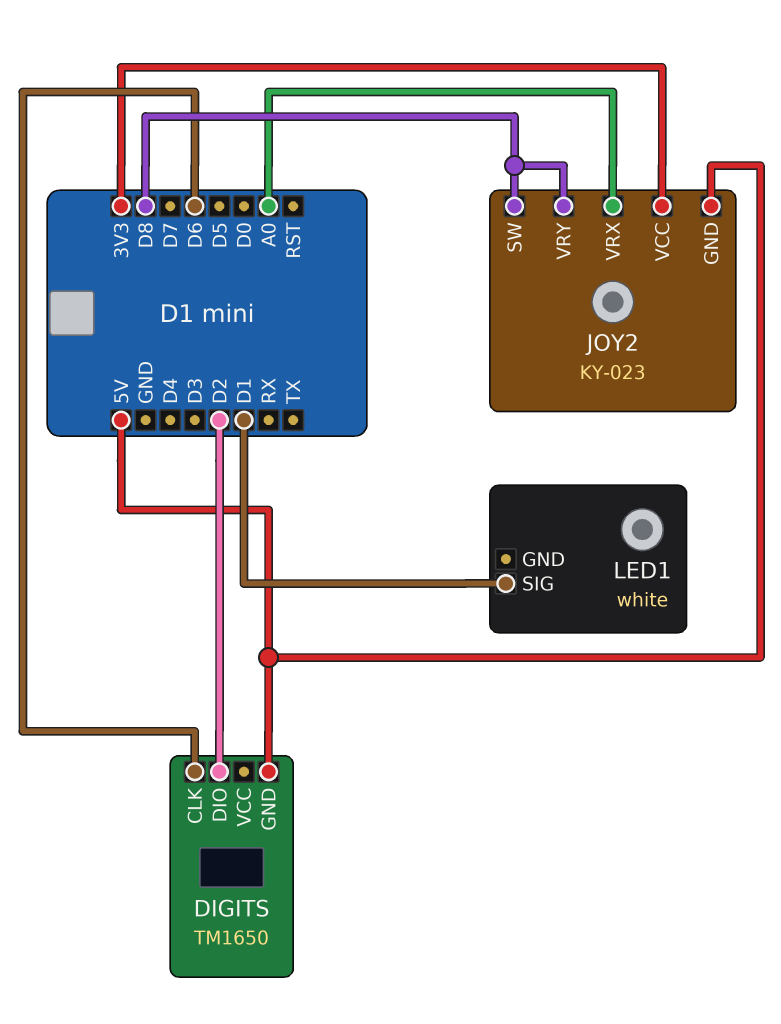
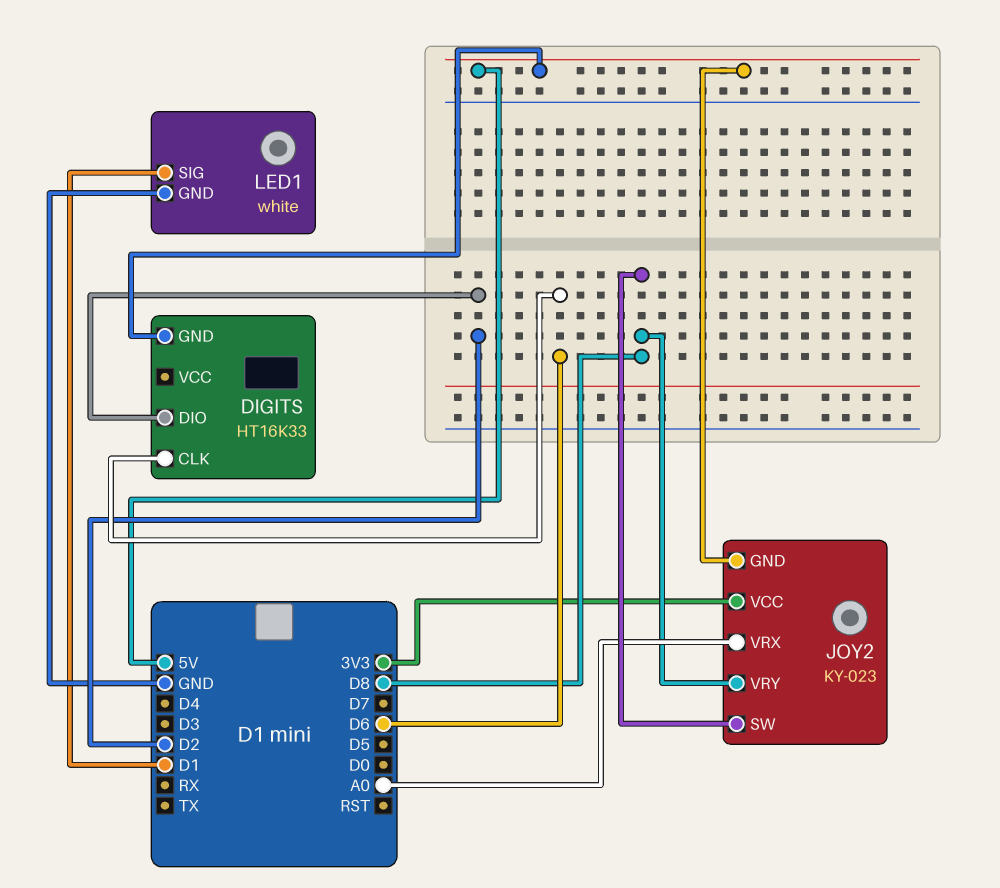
DIGITS: TM1650 -> HT16K33
LED1 pin GND: none -> GND

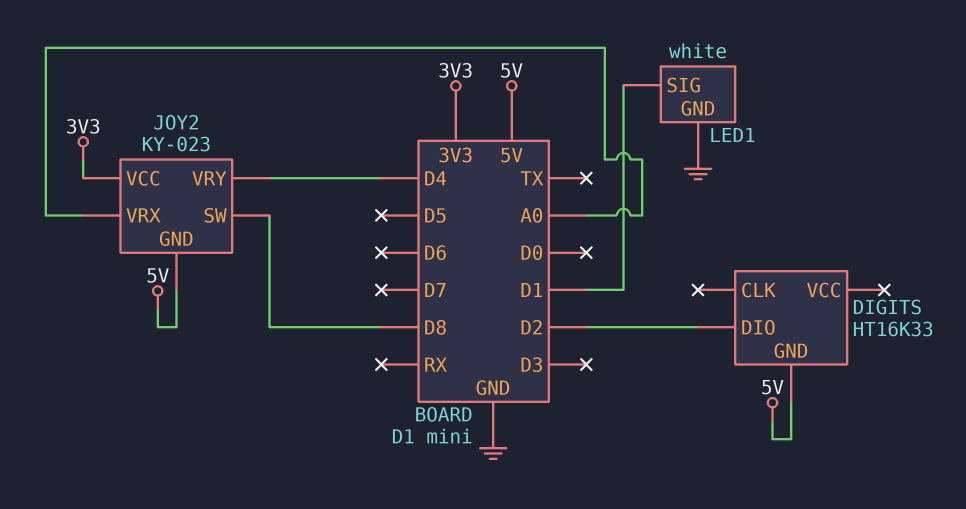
DIGITS pin CLK: D6 -> none
JOY2 pin VRY: D8 -> D4

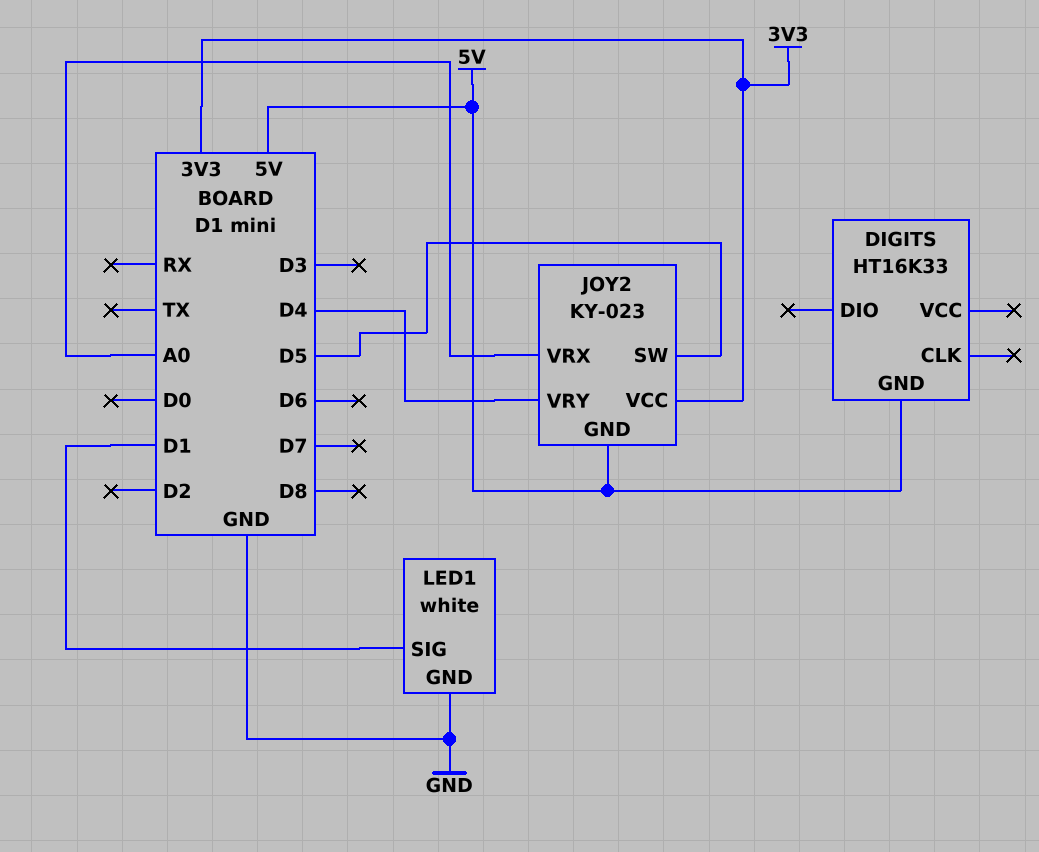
DIGITS pin DIO: D2 -> none
JOY2 pin SW: D8 -> D5

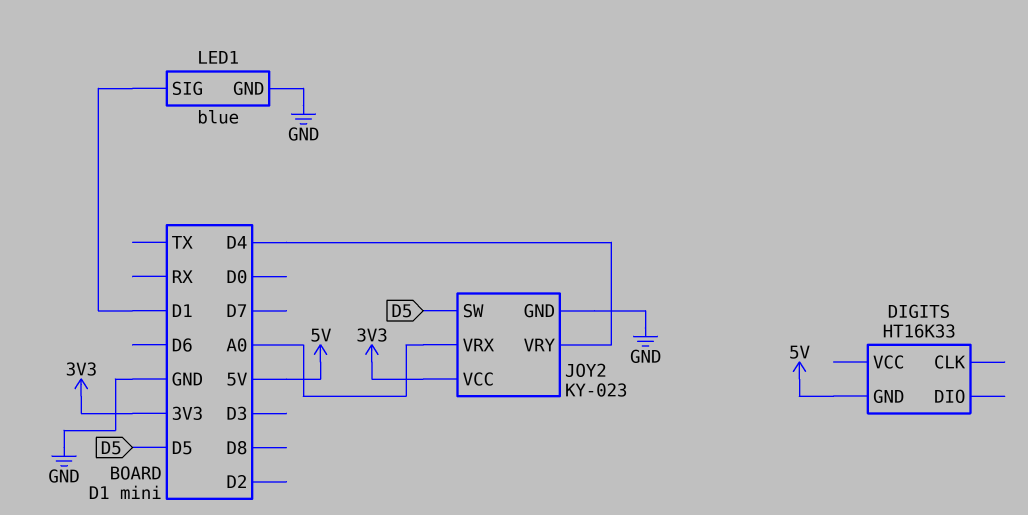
JOY2 pin GND: 5V -> GND
LED1: white -> blue

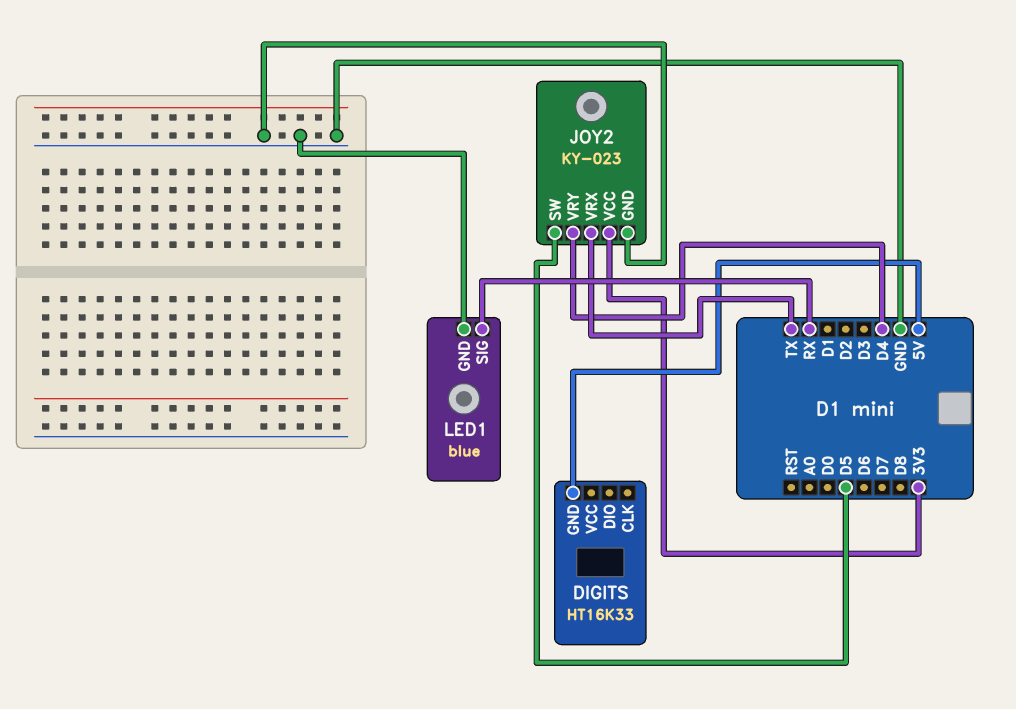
JOY2 pin VRX: A0 -> TX
LED1 pin SIG: D1 -> RX

